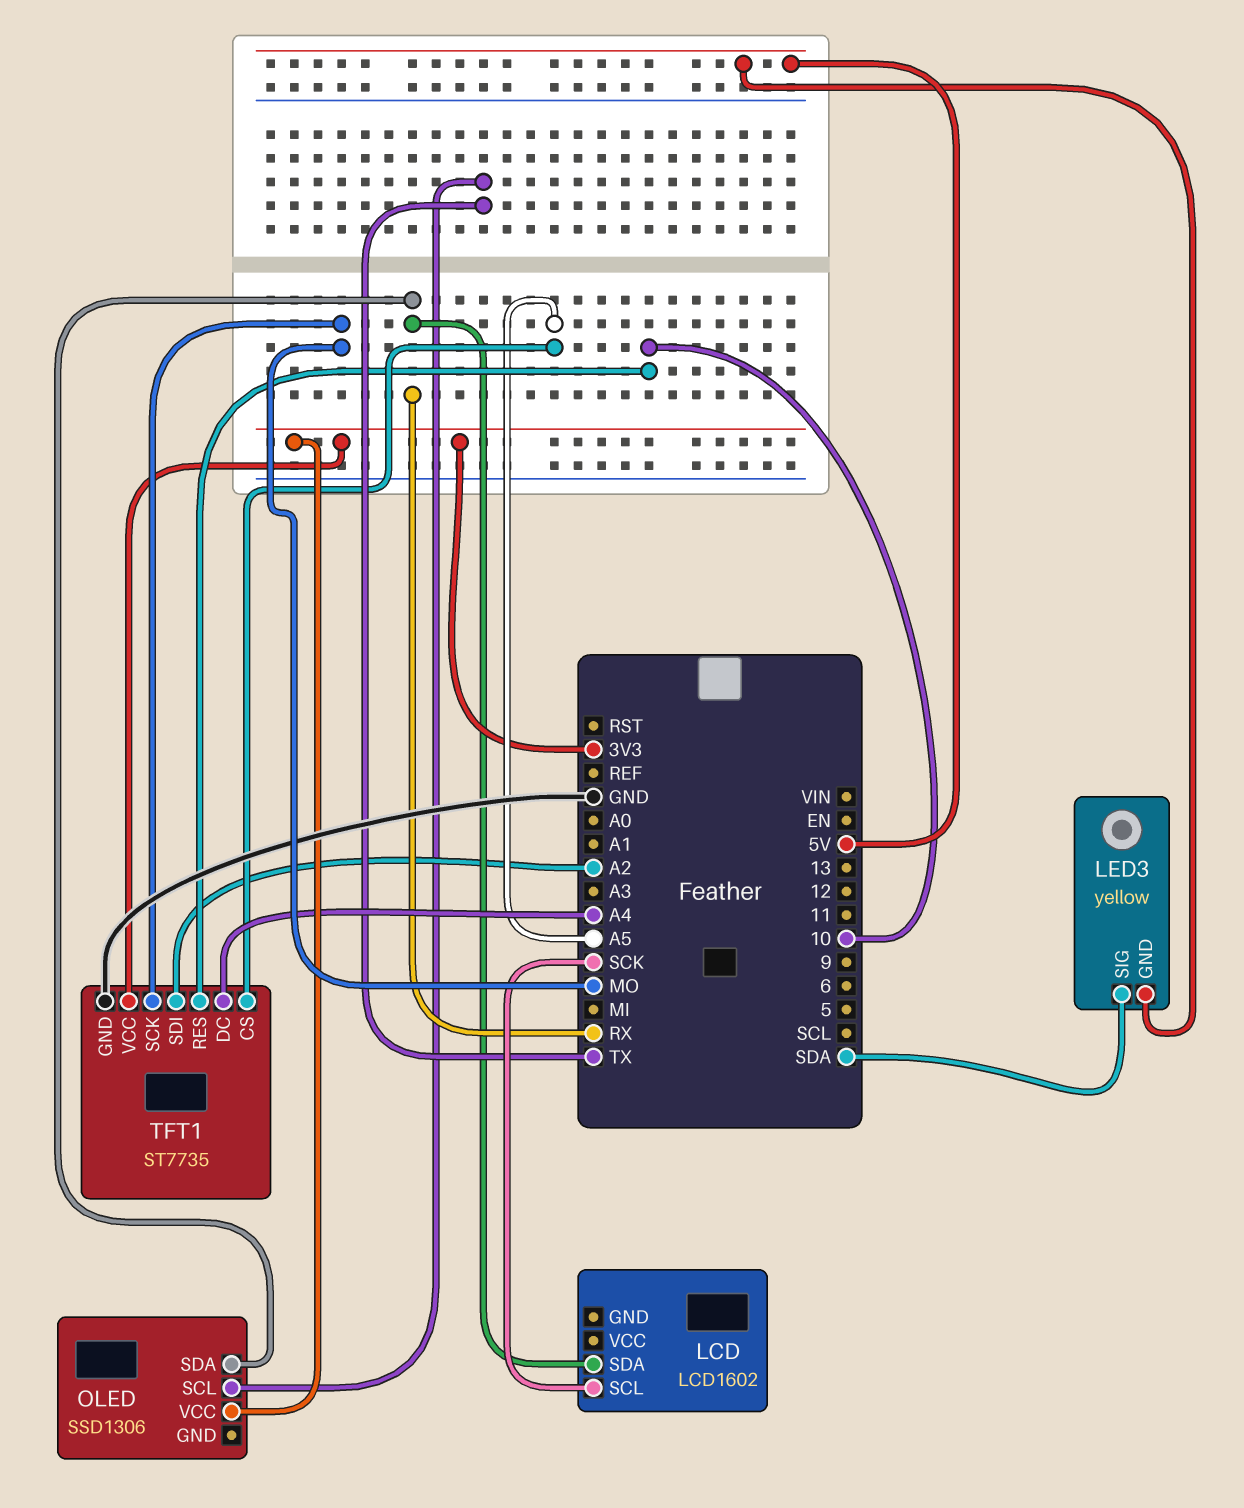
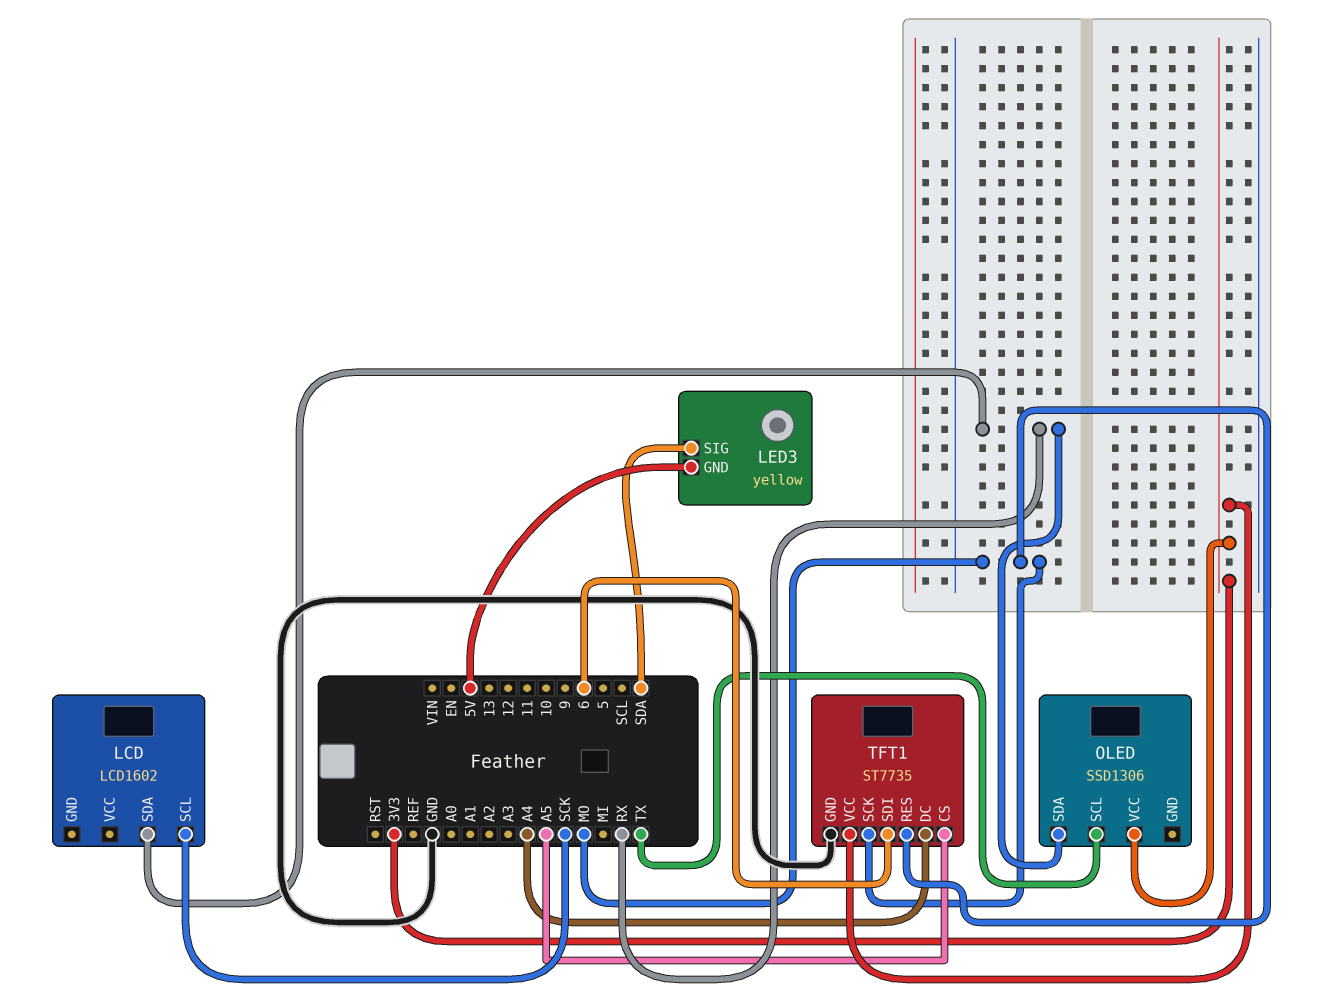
TFT1 pin RES: 10 -> MO
TFT1 pin SDI: A2 -> 6

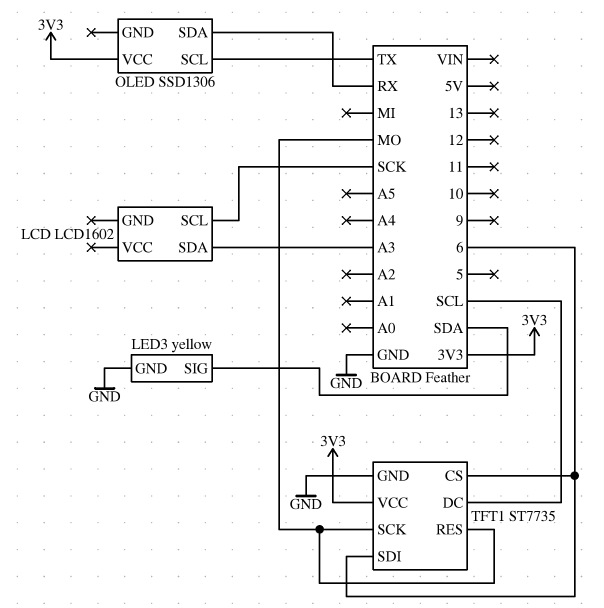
LCD pin SDA: RX -> A3
LED3 pin GND: 5V -> GND
TFT1 pin CS: A5 -> 6
TFT1 pin DC: A4 -> SCL

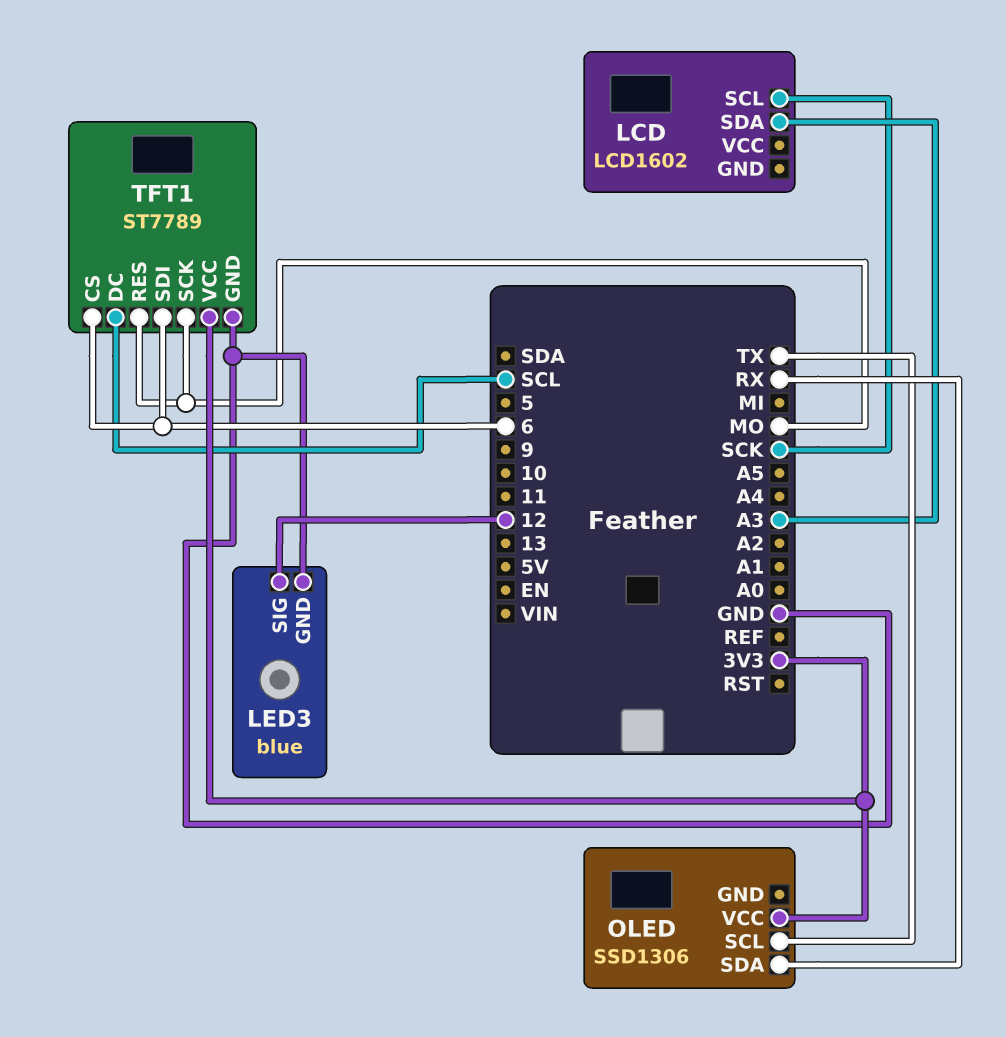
LED3: yellow -> blue
LED3 pin SIG: SDA -> 12
TFT1: ST7735 -> ST7789

